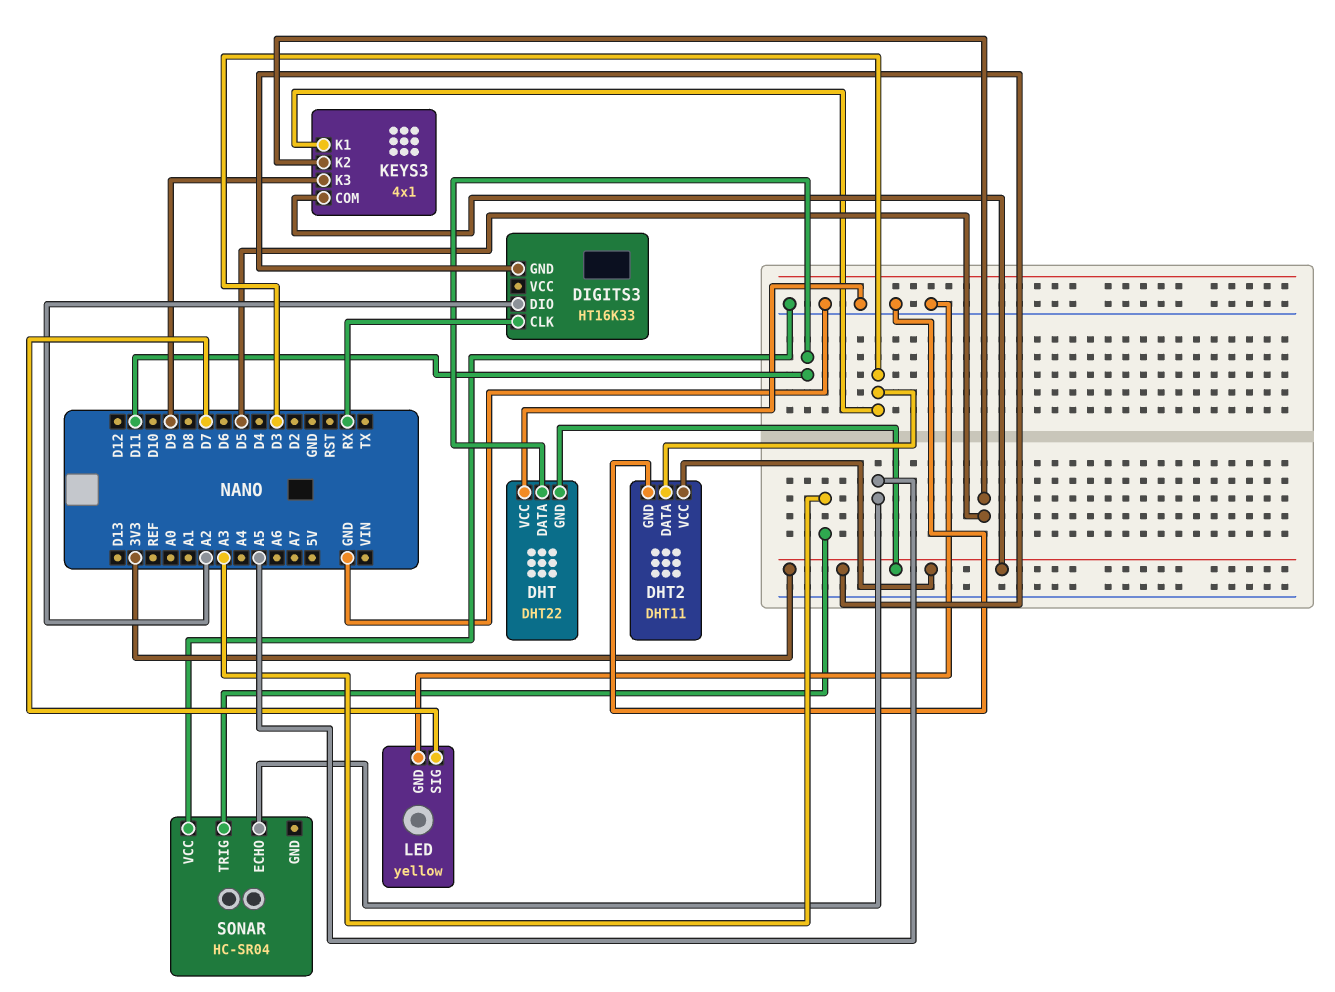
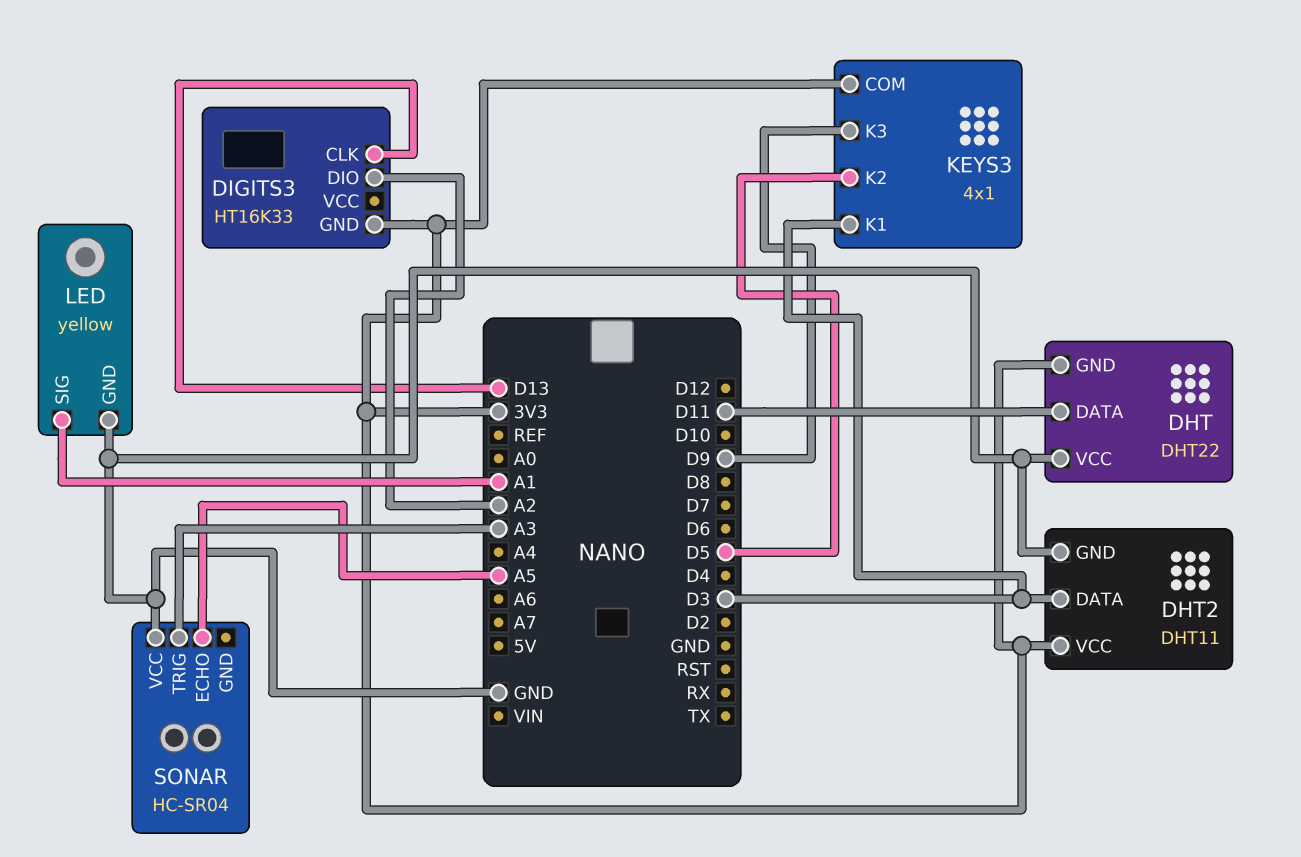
DIGITS3 pin CLK: RX -> D13
LED pin SIG: D7 -> A1

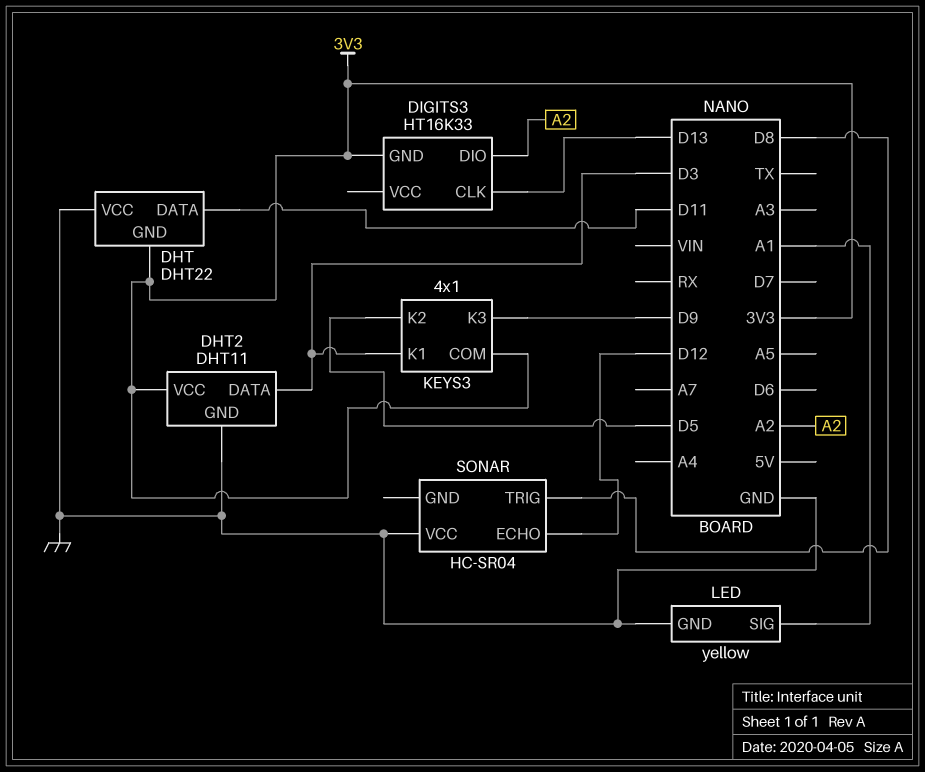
SONAR pin ECHO: A5 -> D12
SONAR pin TRIG: A3 -> D8

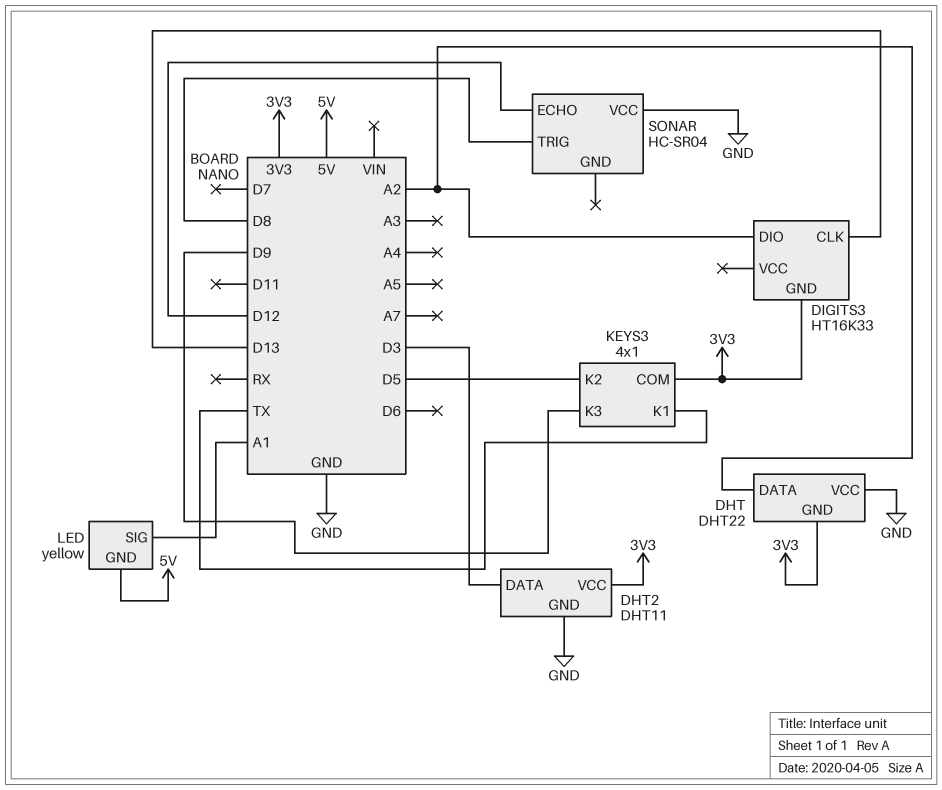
DHT pin DATA: D11 -> A2
KEYS3 pin K1: D3 -> TX
LED pin GND: GND -> 5V

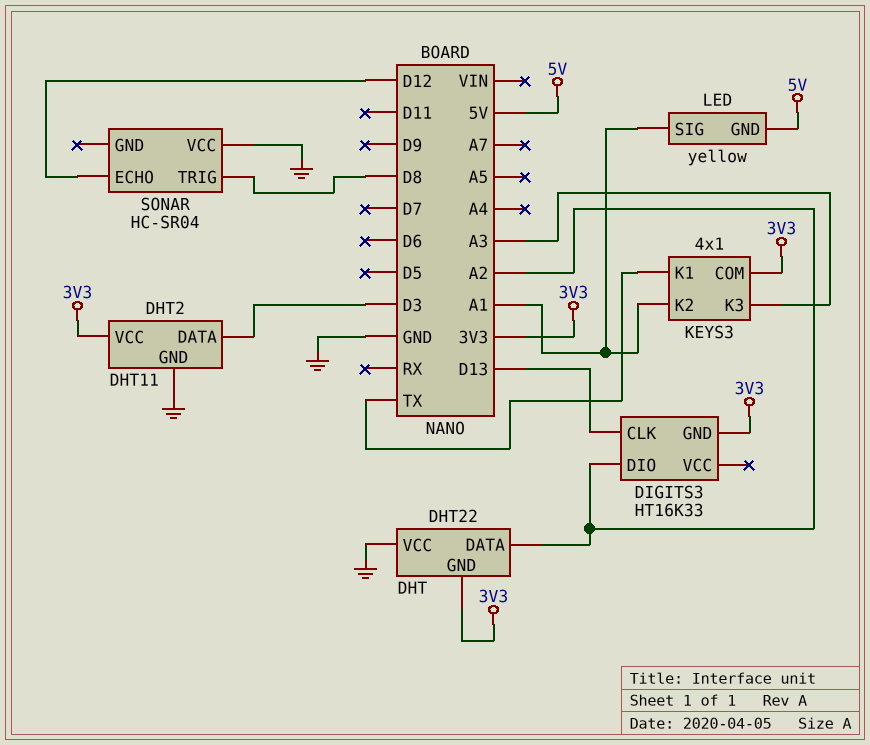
KEYS3 pin K2: D5 -> A1
KEYS3 pin K3: D9 -> A3

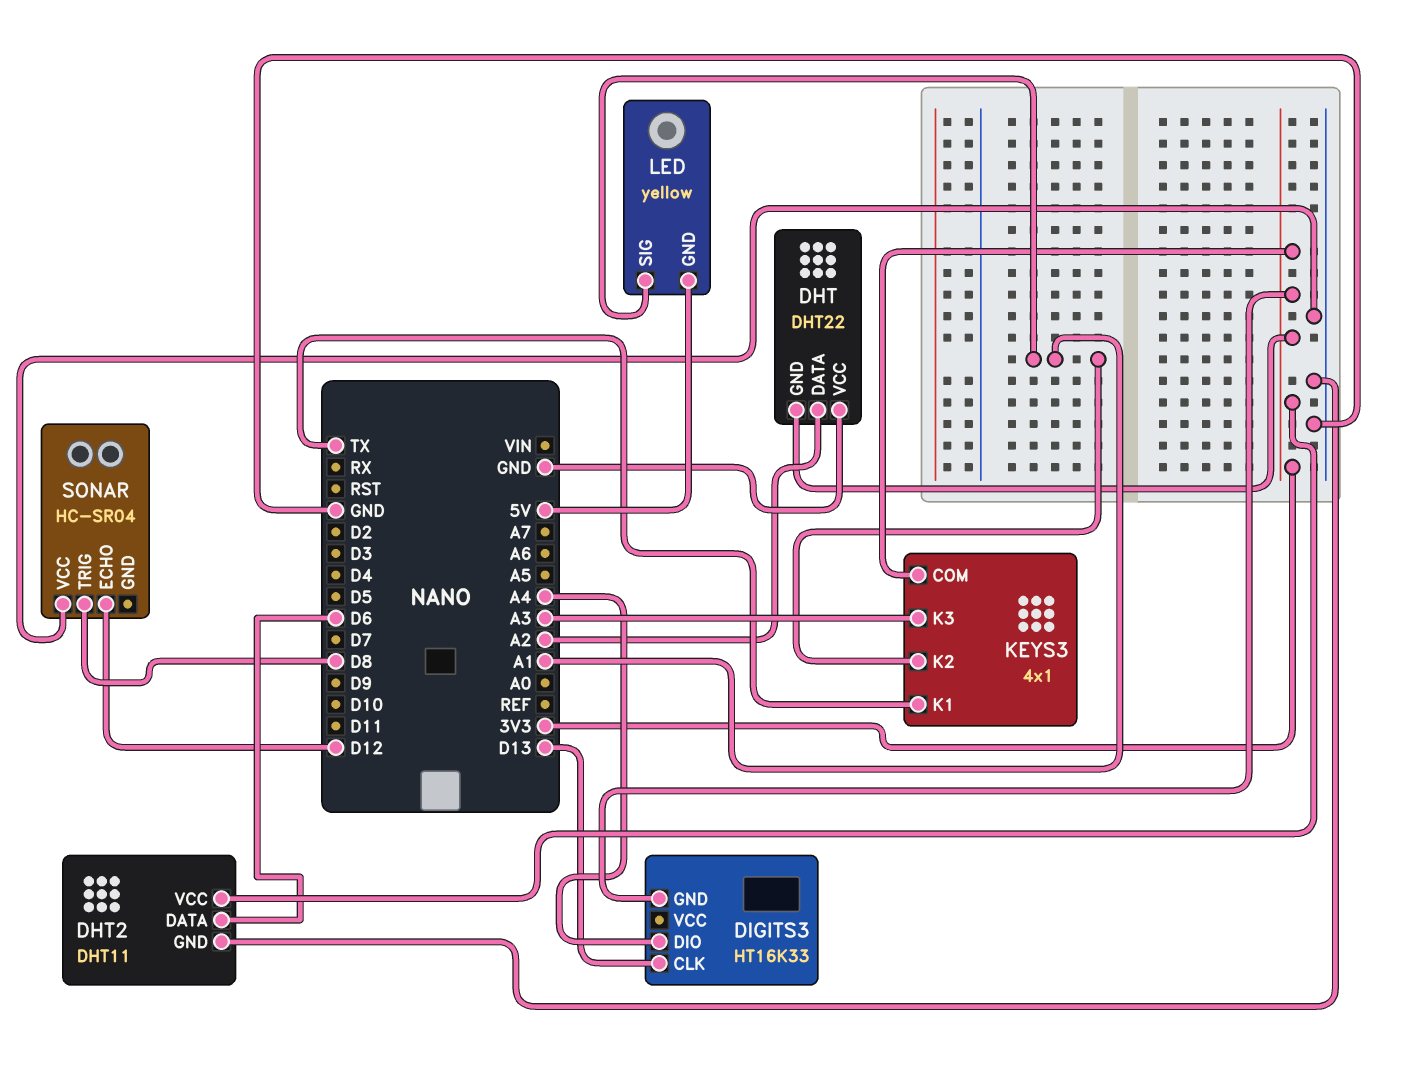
DHT2 pin DATA: D3 -> D6
DIGITS3 pin DIO: A2 -> A4

